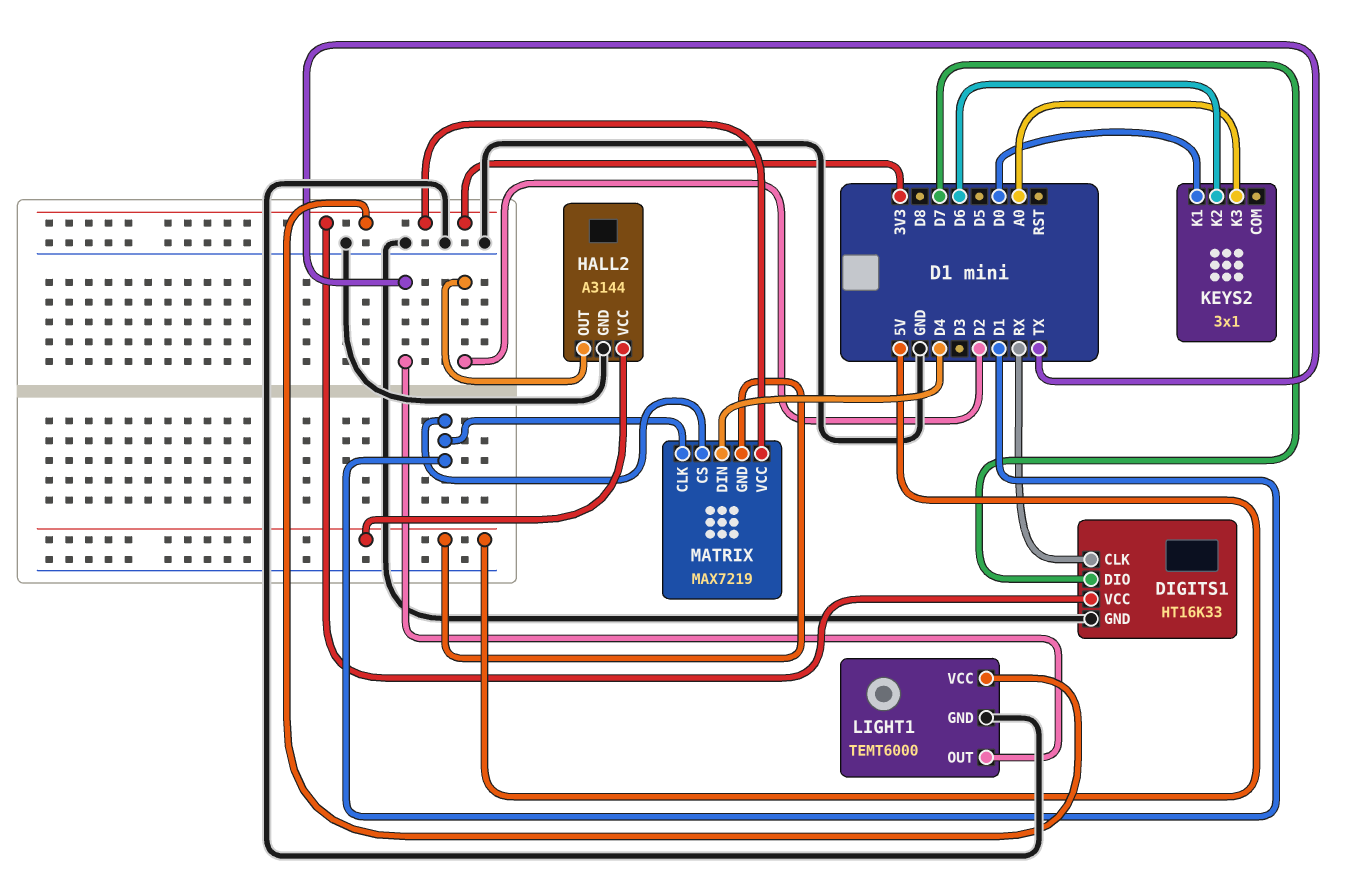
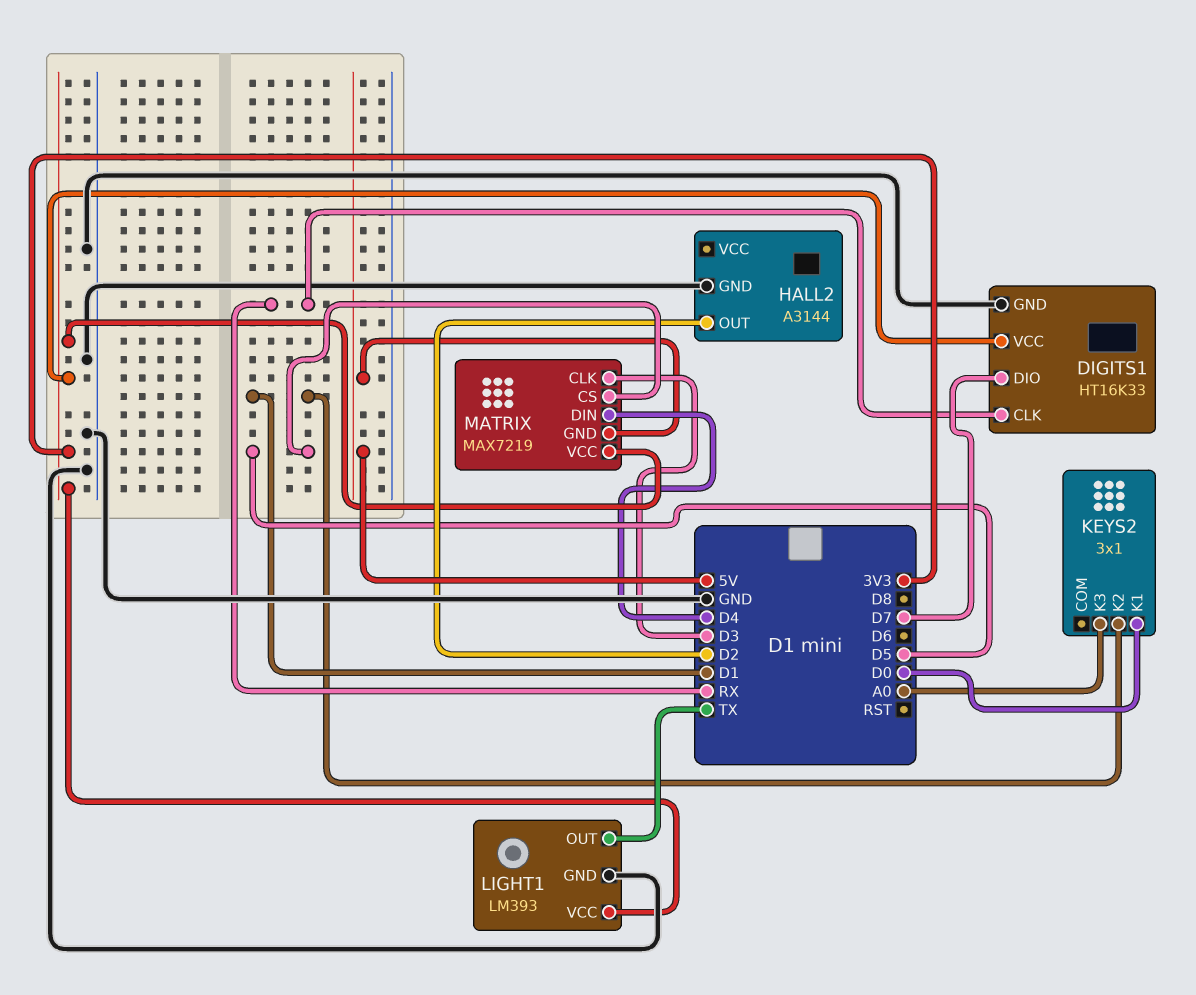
HALL2 pin VCC: 5V -> none
KEYS2 pin K2: D6 -> D1
LIGHT1: TEMT6000 -> LM393
MATRIX pin CLK: D1 -> D3
MATRIX pin CS: D1 -> D5

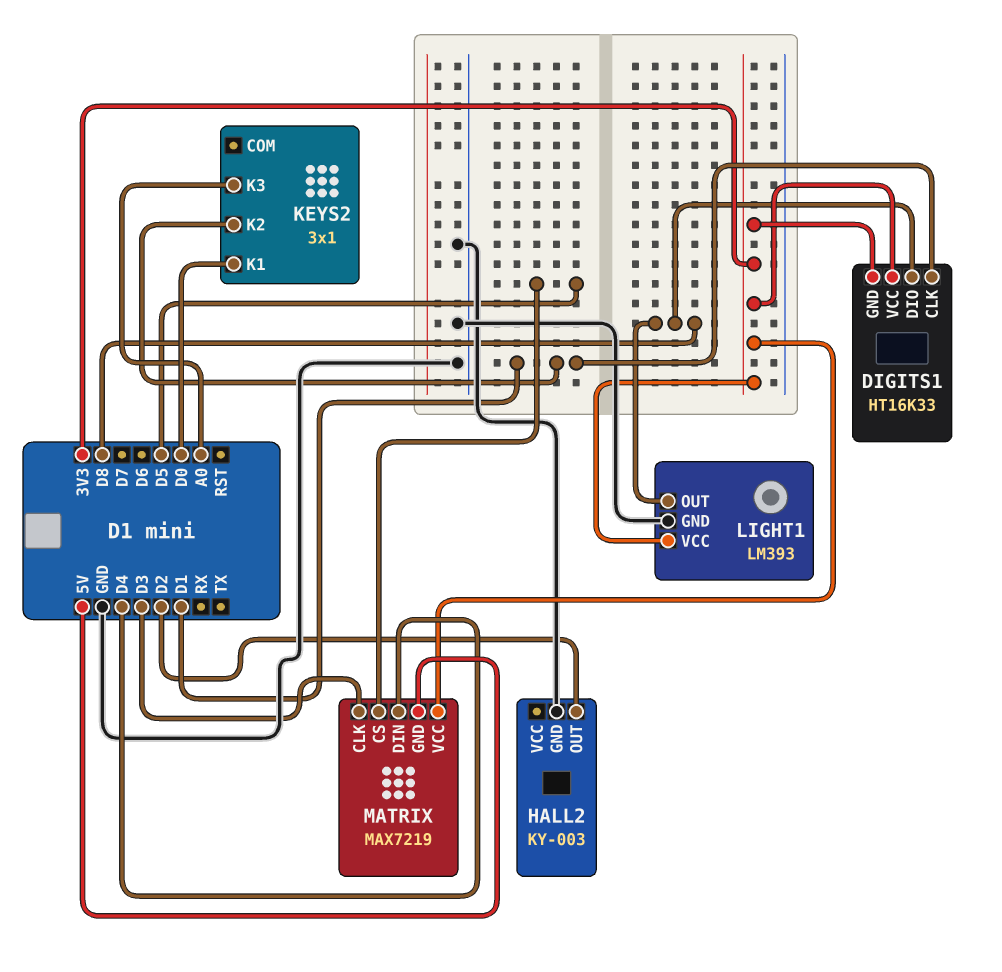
DIGITS1 pin CLK: RX -> D1
DIGITS1 pin DIO: D7 -> D8
DIGITS1 pin GND: GND -> 3V3
HALL2: A3144 -> KY-003
LIGHT1 pin OUT: TX -> D8

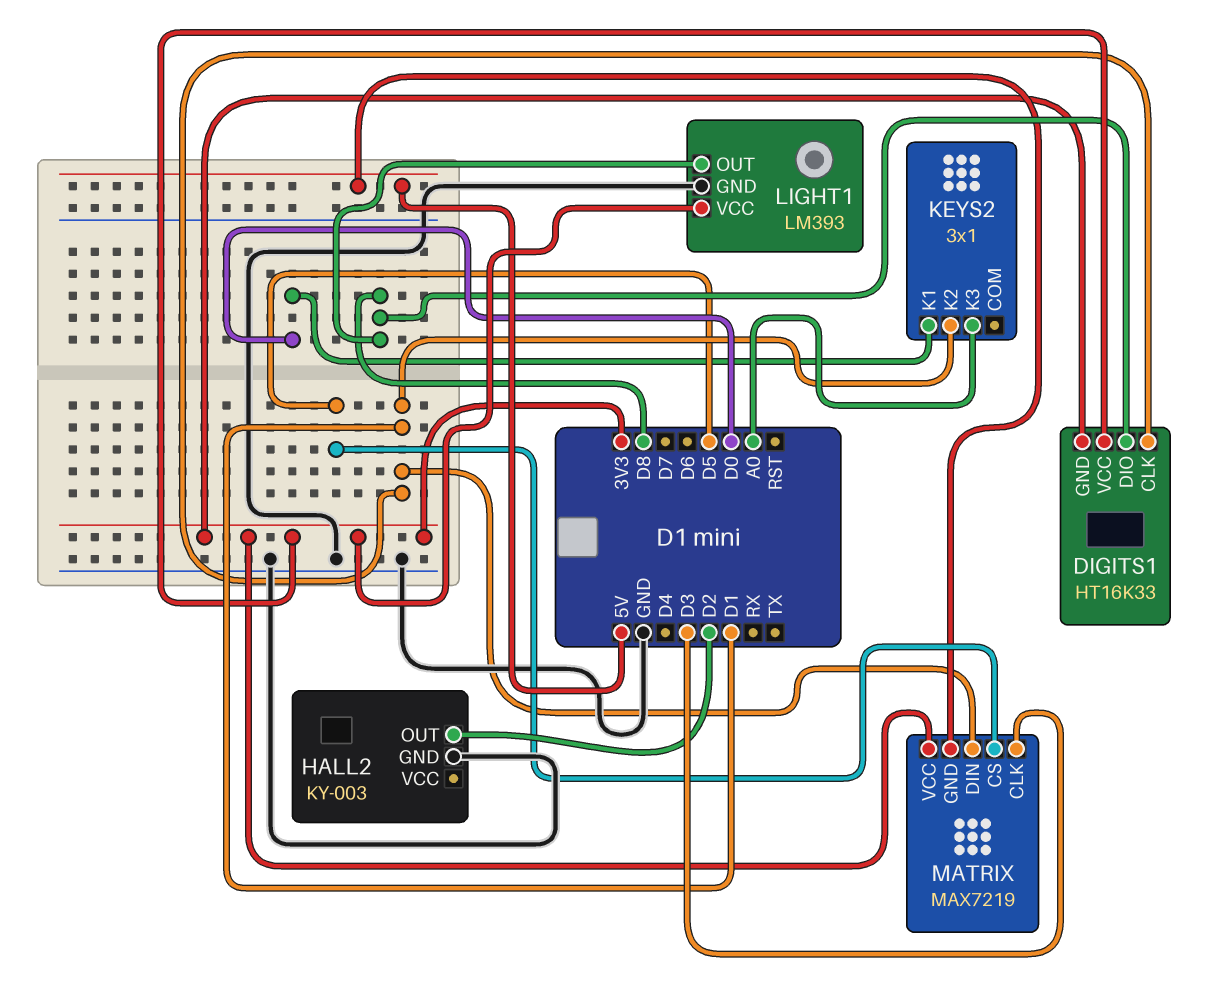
MATRIX pin DIN: D4 -> D1

